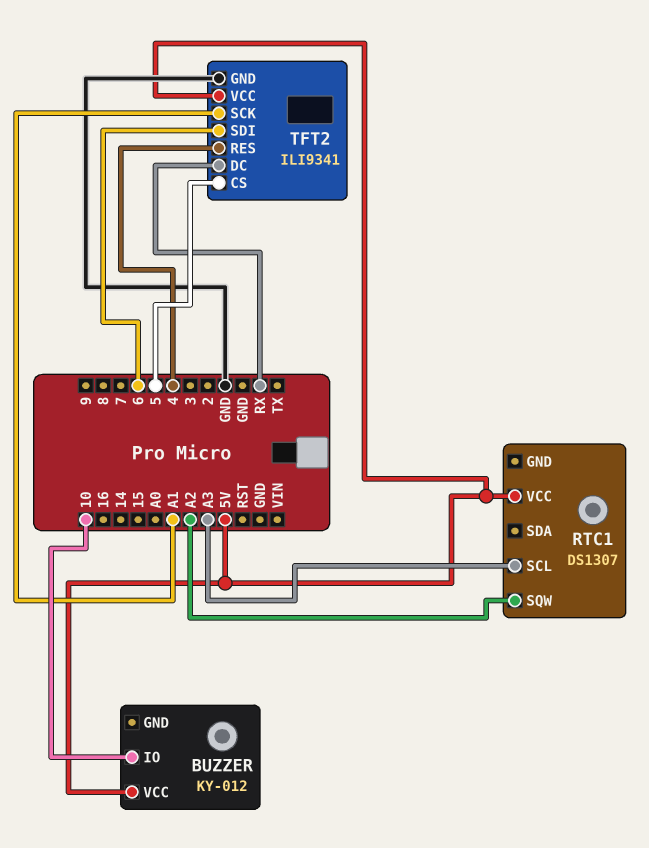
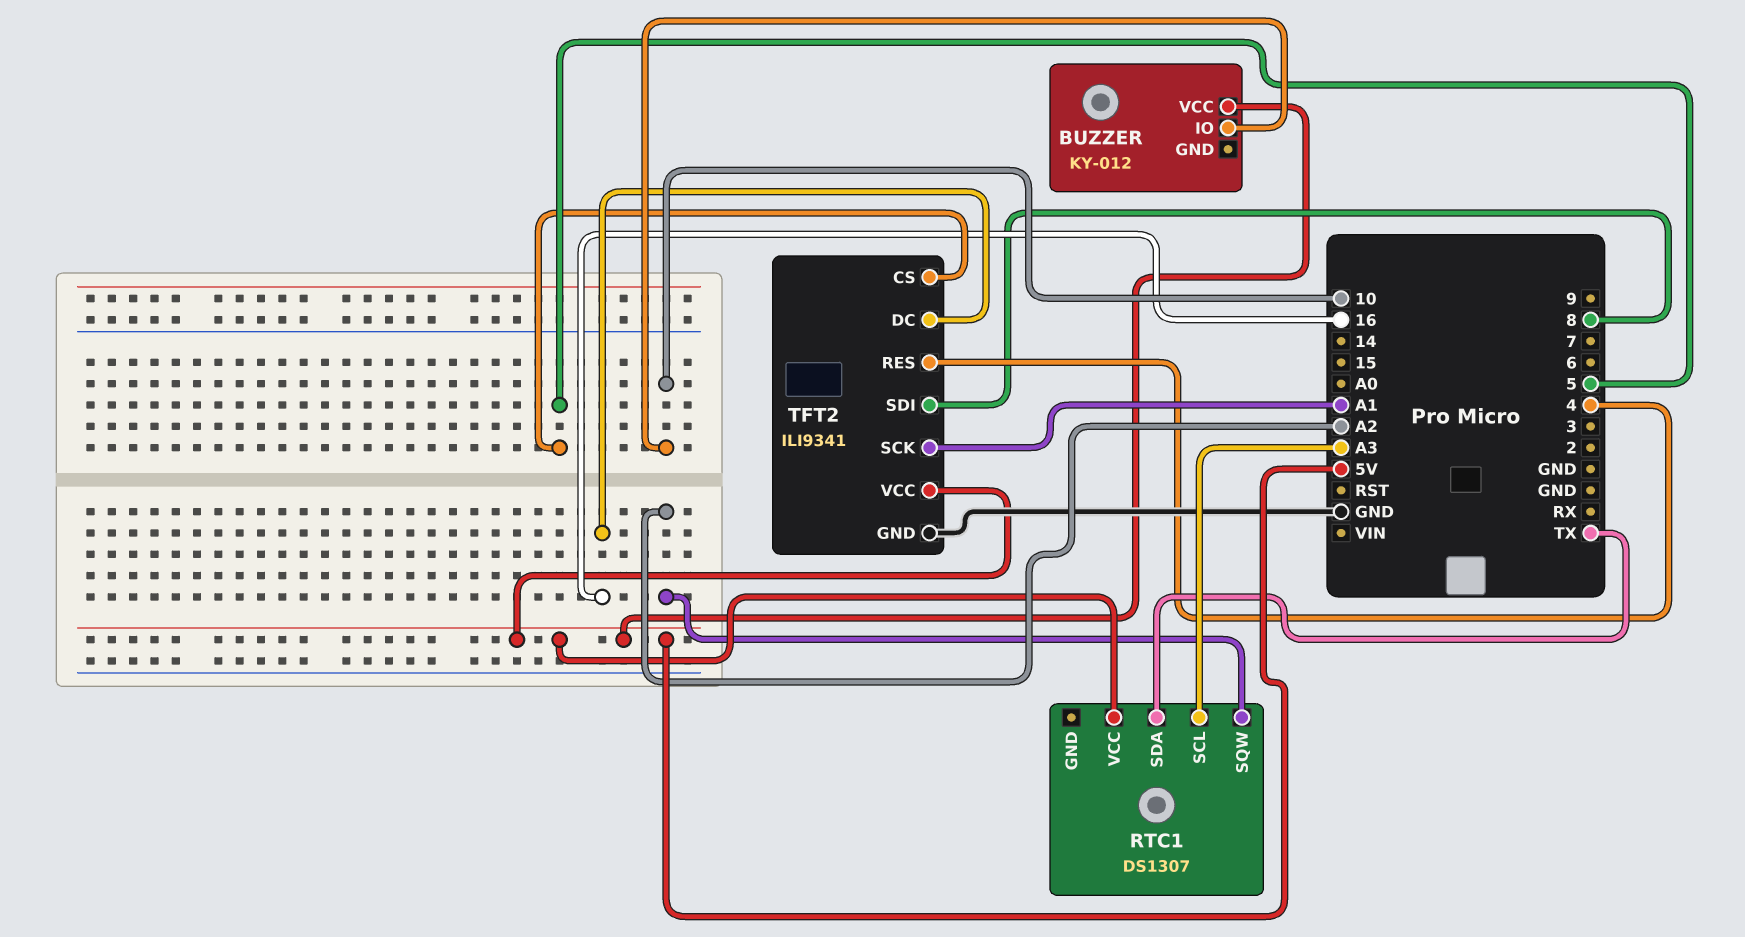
RTC1 pin SDA: none -> TX
TFT2 pin DC: RX -> 16
TFT2 pin SDI: 6 -> 8

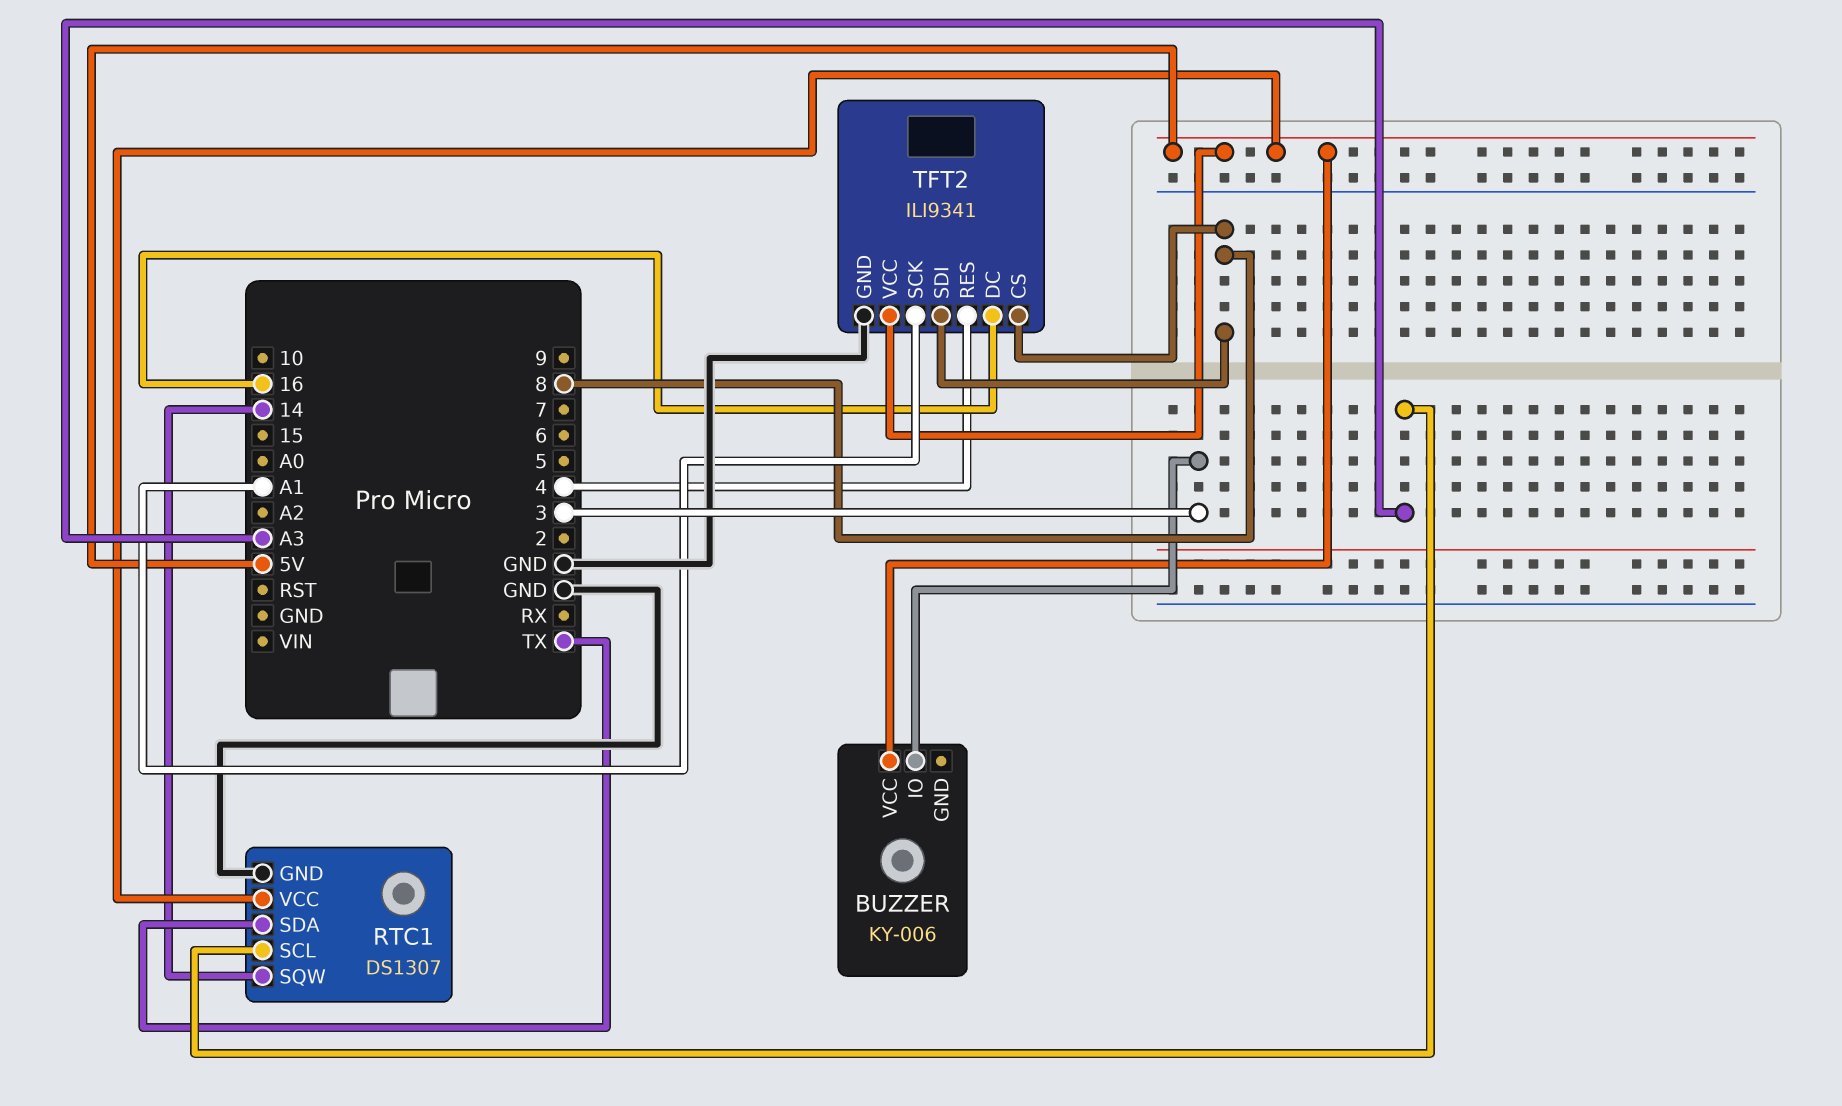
BUZZER: KY-012 -> KY-006
BUZZER pin IO: 10 -> 3
RTC1 pin GND: none -> GND
RTC1 pin SQW: A2 -> 14
TFT2 pin CS: 5 -> 8

